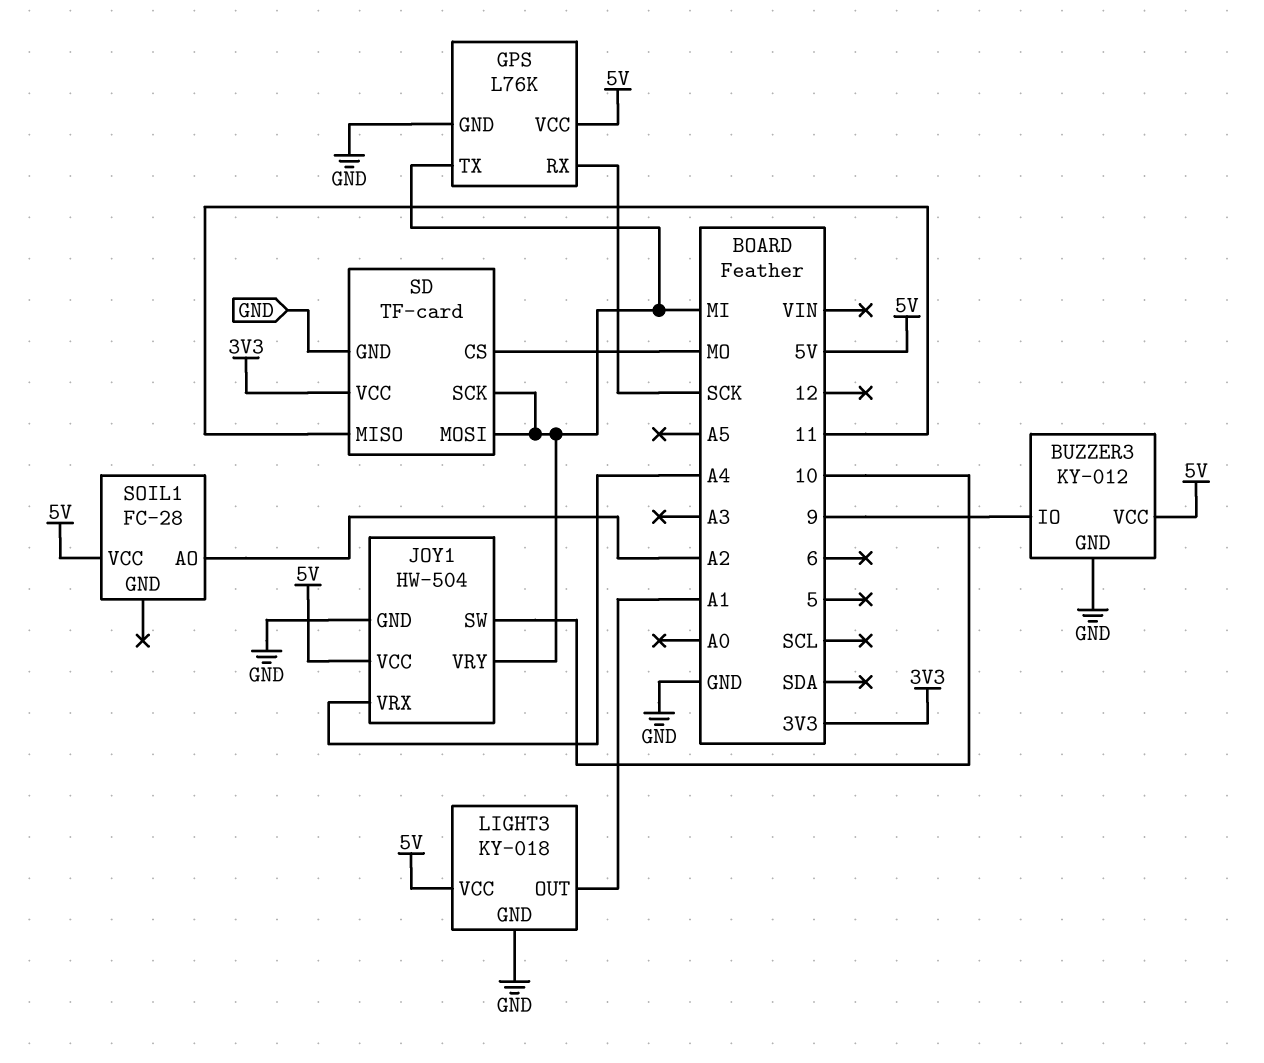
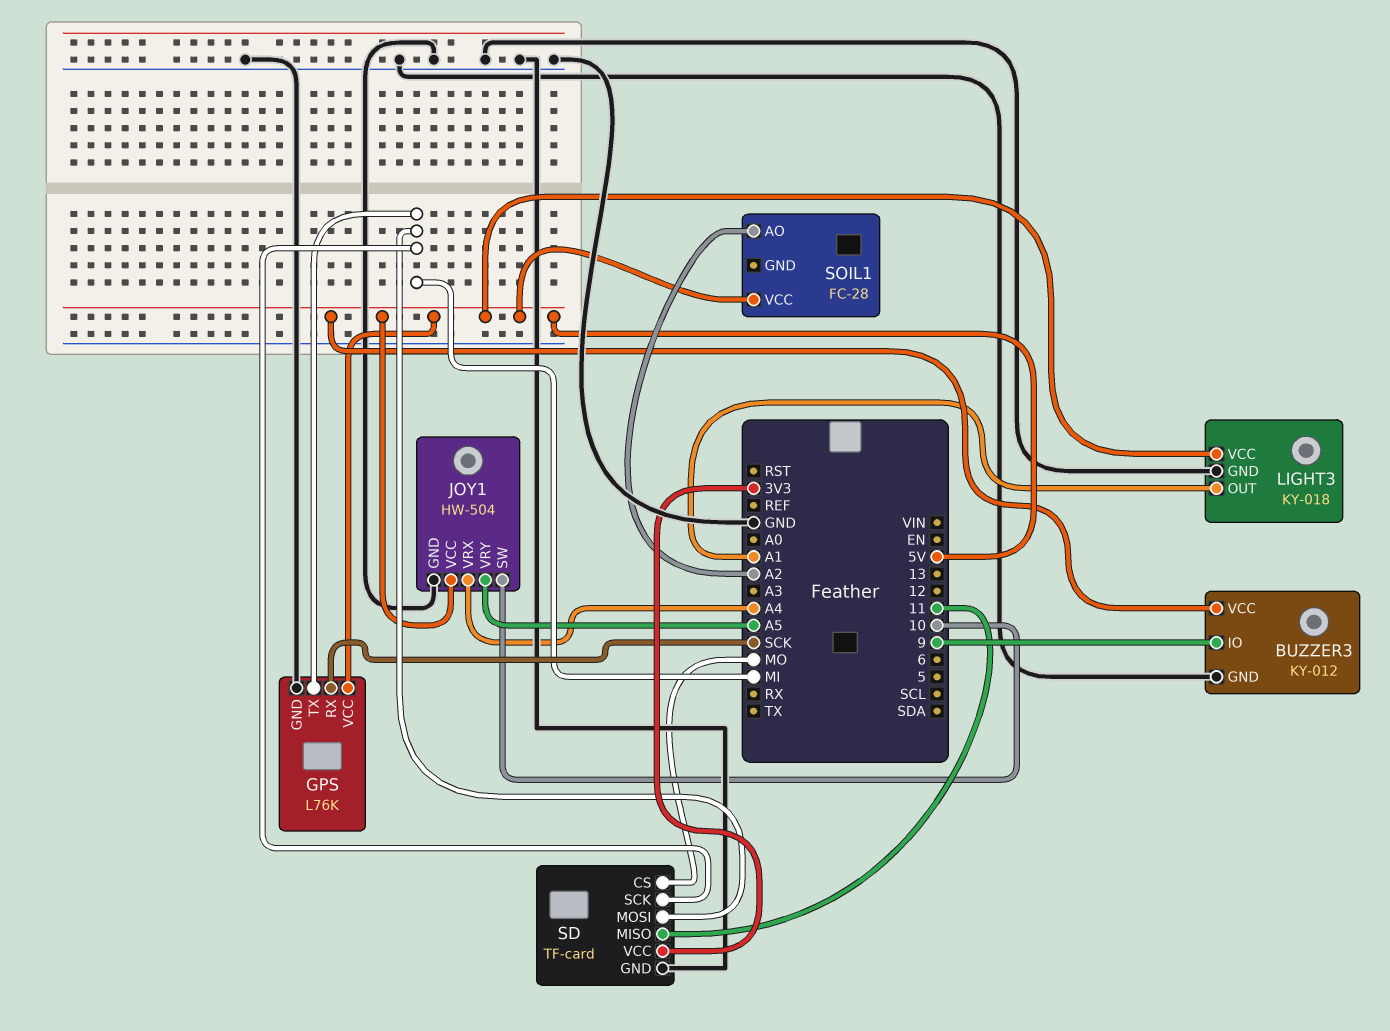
JOY1 pin VRY: MI -> A5

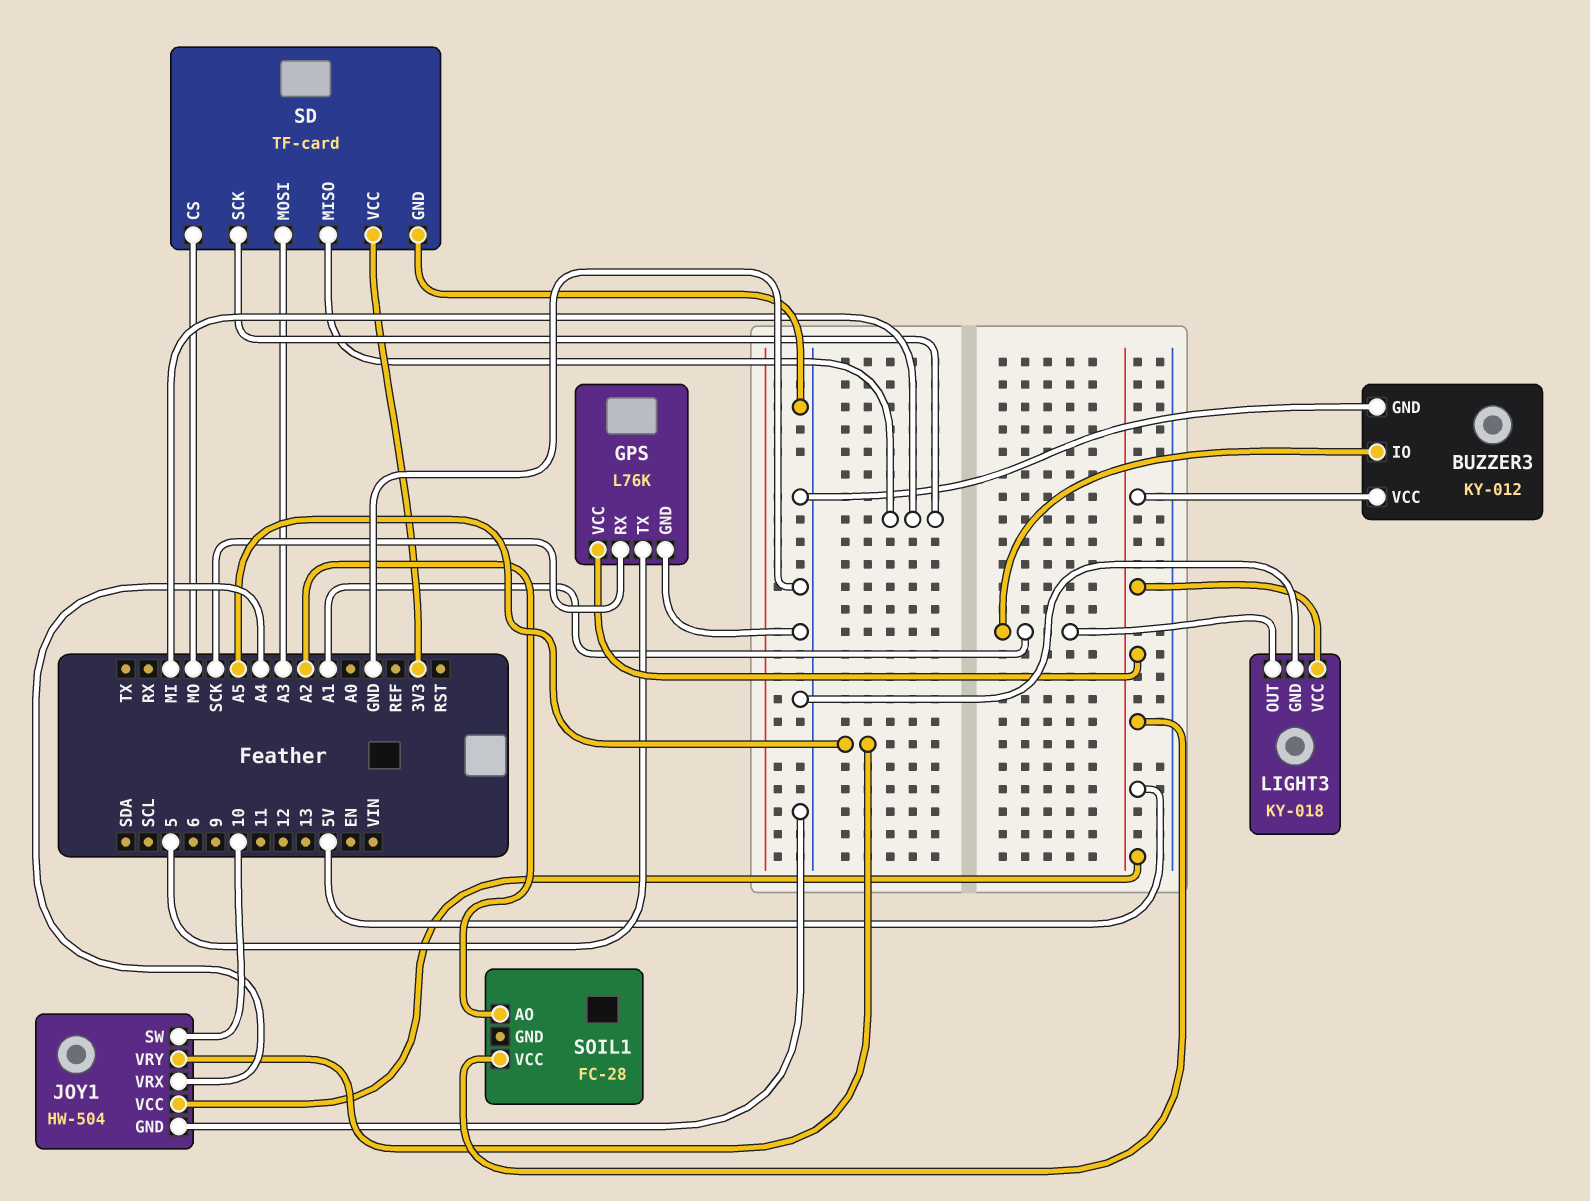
BUZZER3 pin IO: 9 -> A1
GPS pin TX: MI -> 5
SD pin MISO: 11 -> MI
SD pin MOSI: MI -> A3

